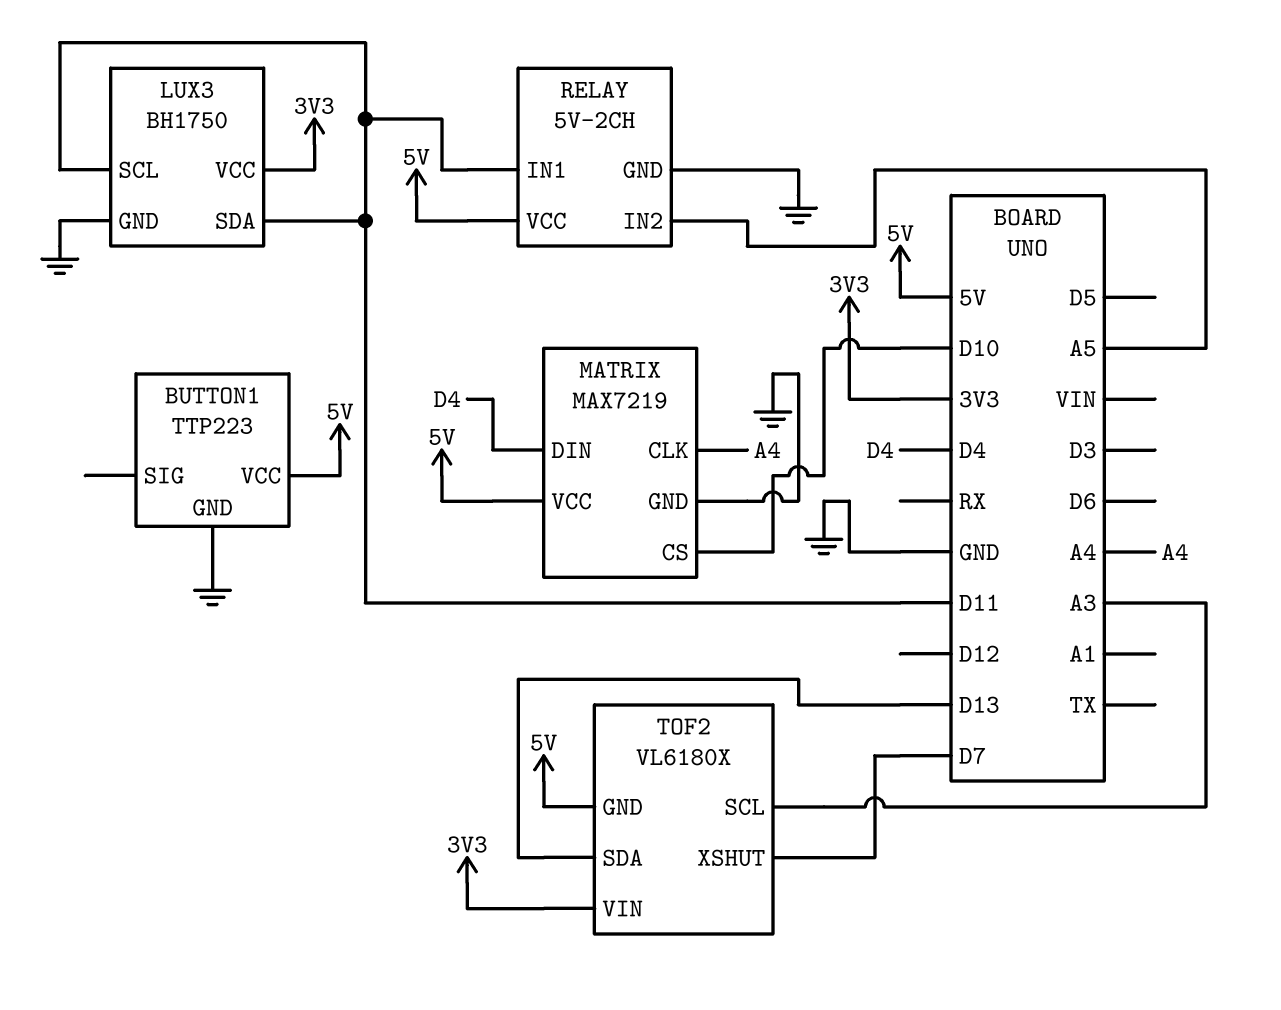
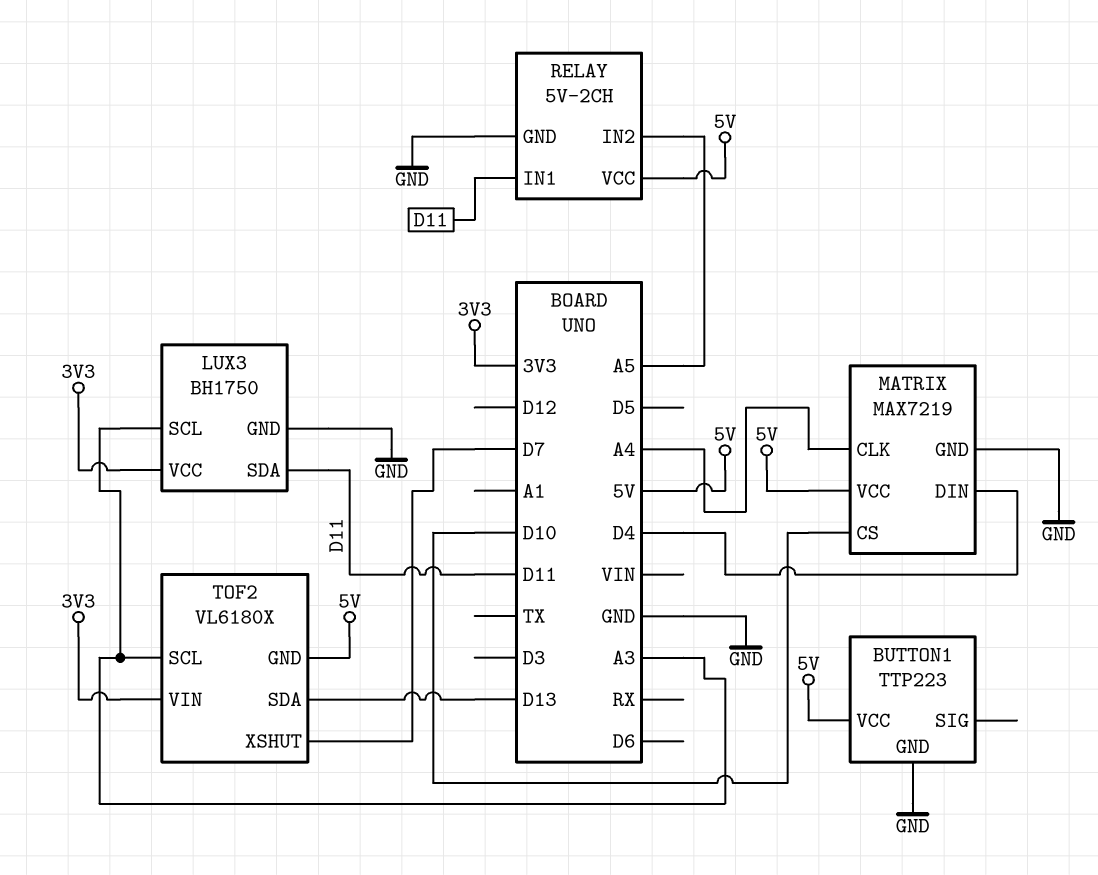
LUX3 pin SCL: D11 -> A3

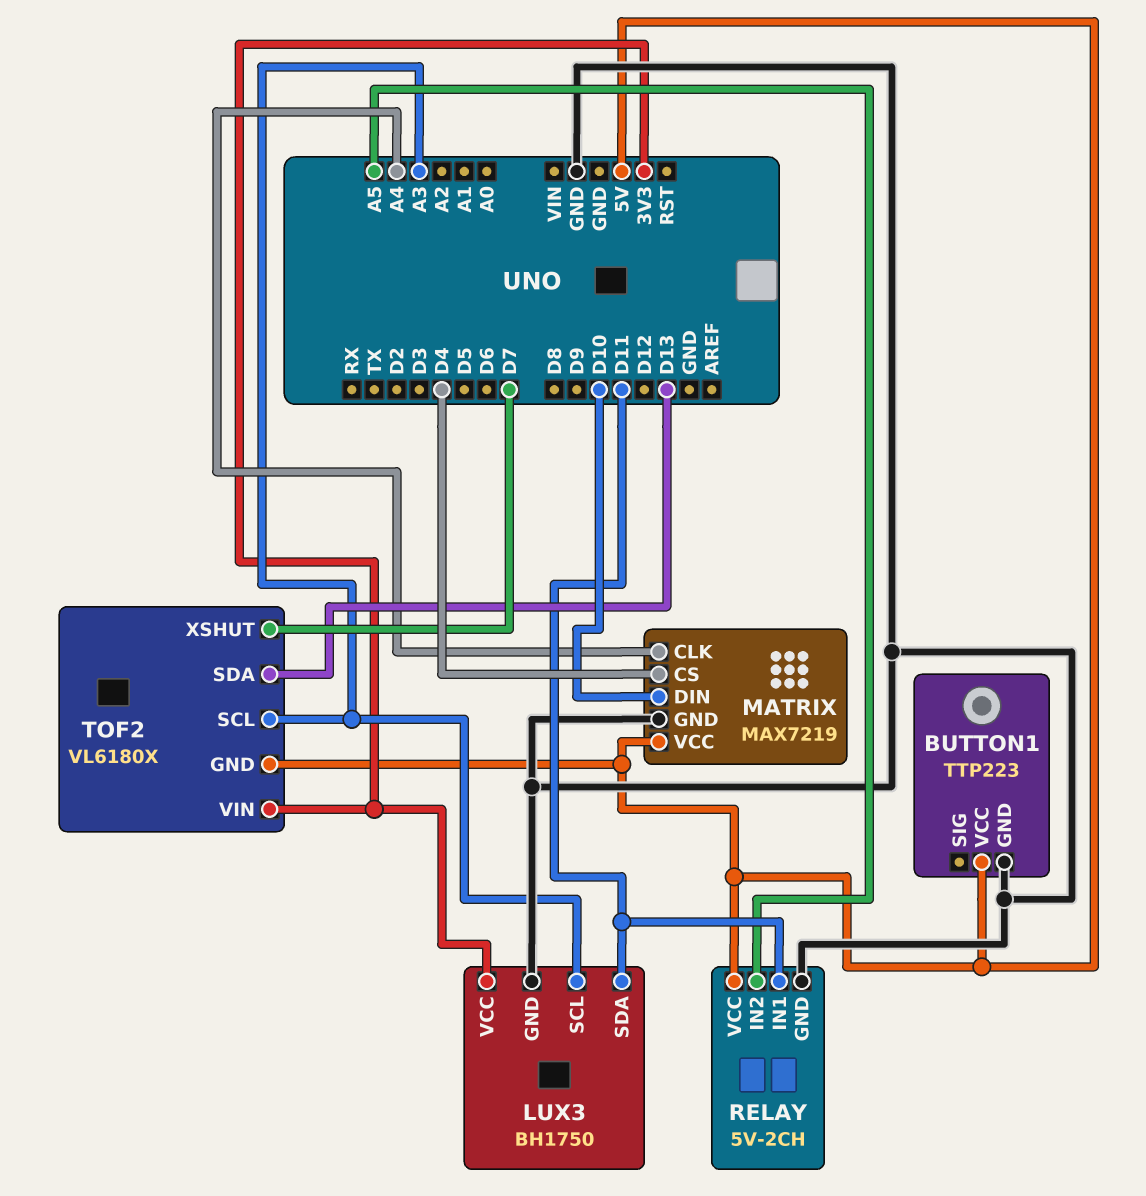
MATRIX pin CS: D10 -> D4
MATRIX pin DIN: D4 -> D10

